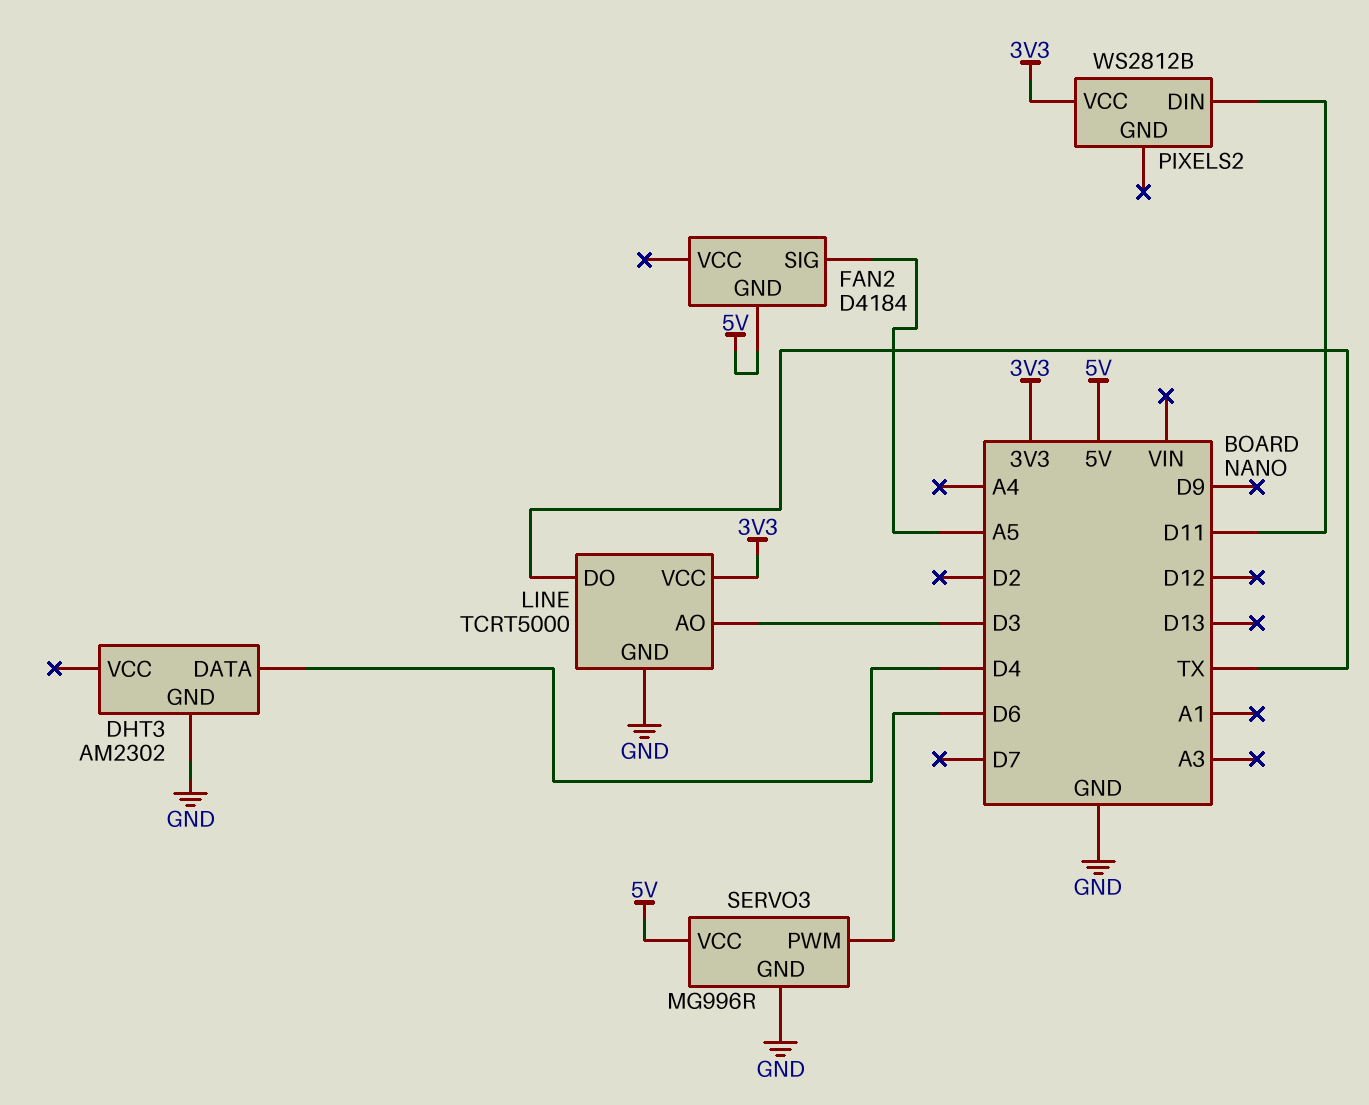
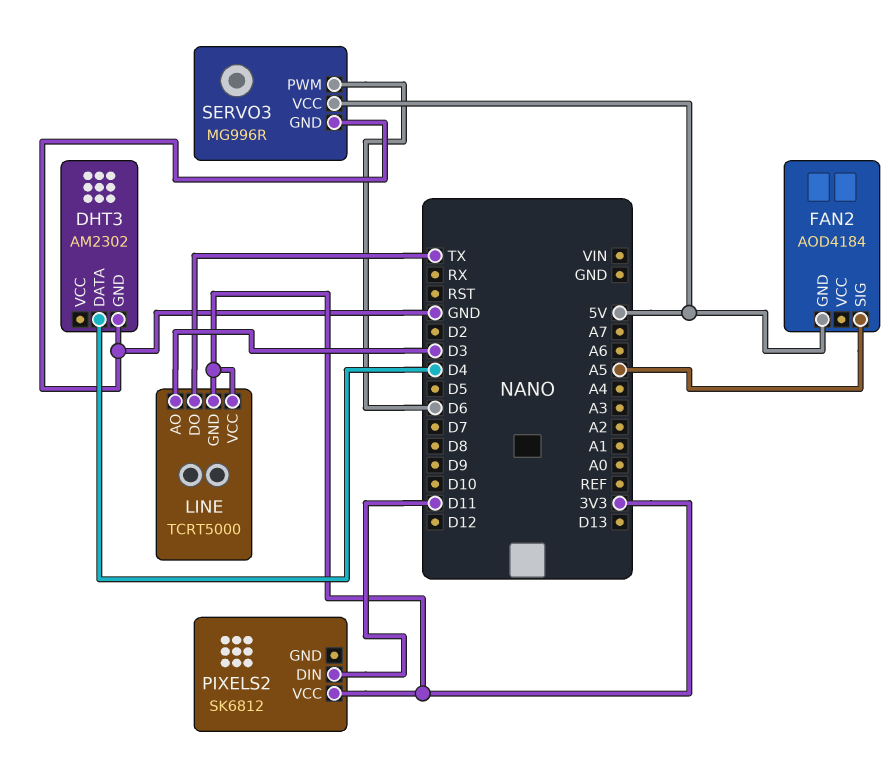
FAN2: D4184 -> AOD4184
LINE pin GND: GND -> 3V3
PIXELS2: WS2812B -> SK6812

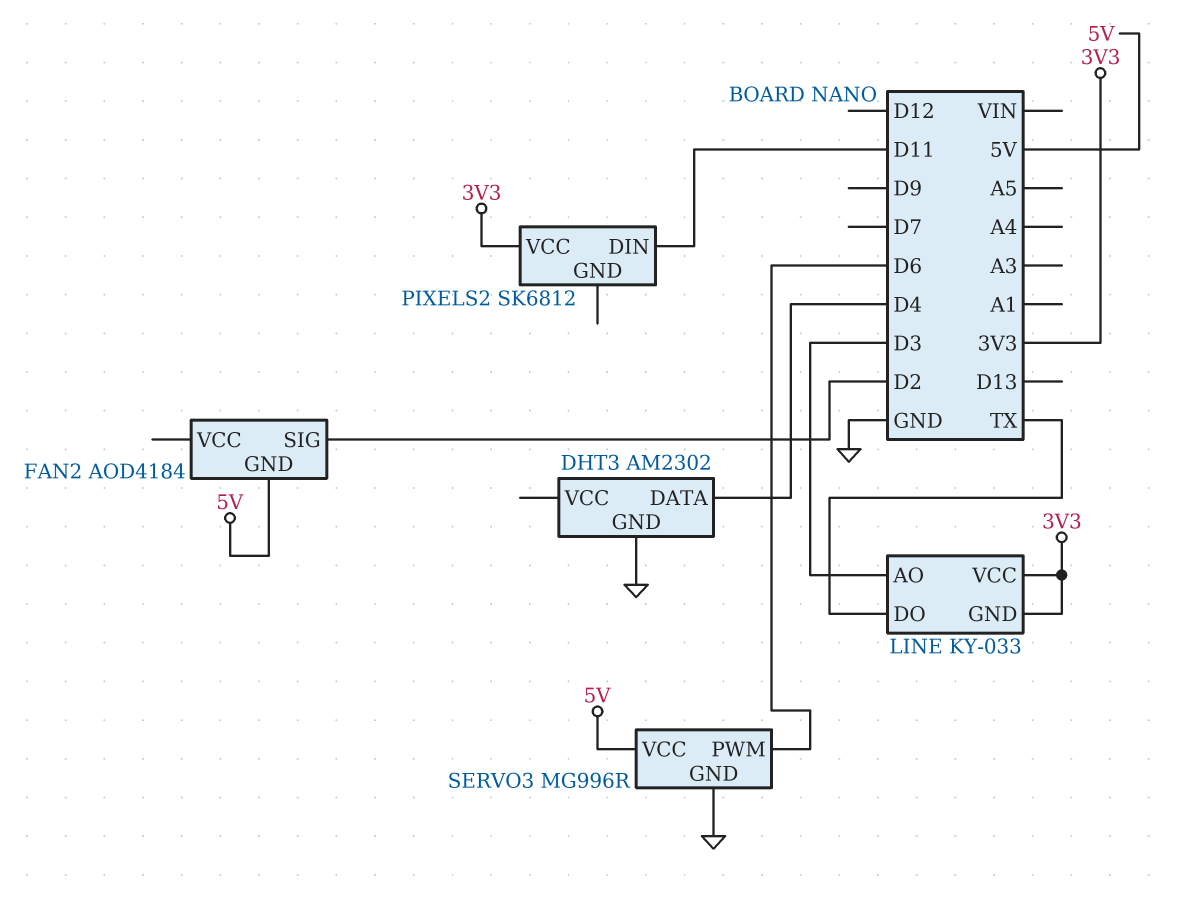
FAN2 pin SIG: A5 -> D2
LINE: TCRT5000 -> KY-033

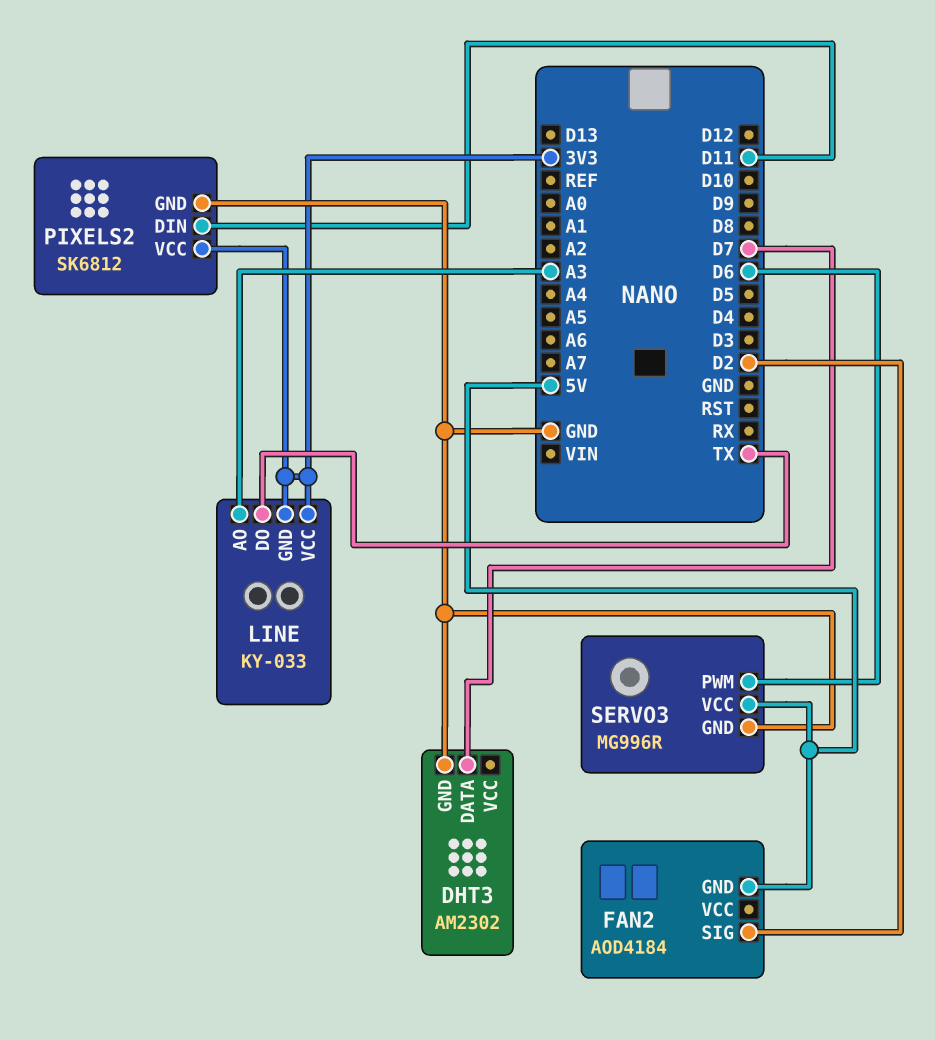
DHT3 pin DATA: D4 -> D7
LINE pin AO: D3 -> A3
PIXELS2 pin GND: none -> GND

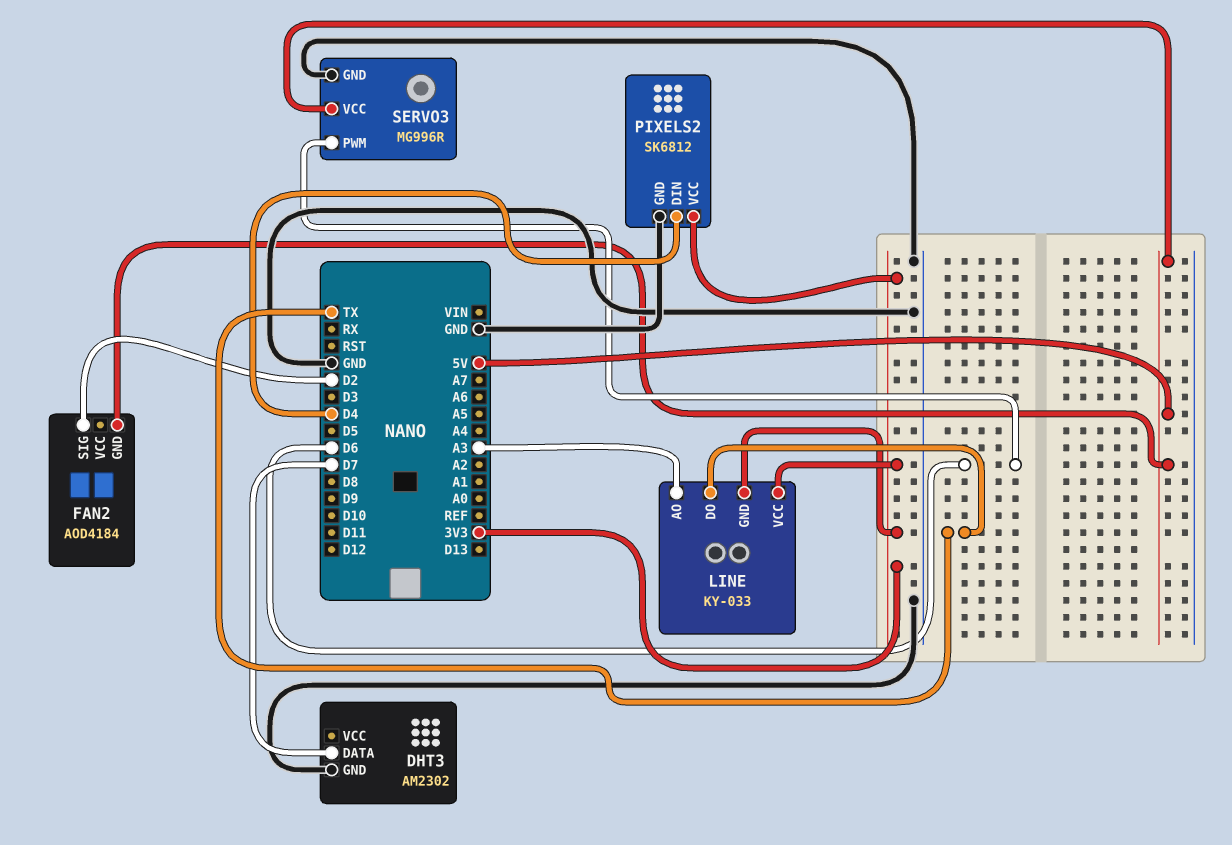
PIXELS2 pin DIN: D11 -> D4

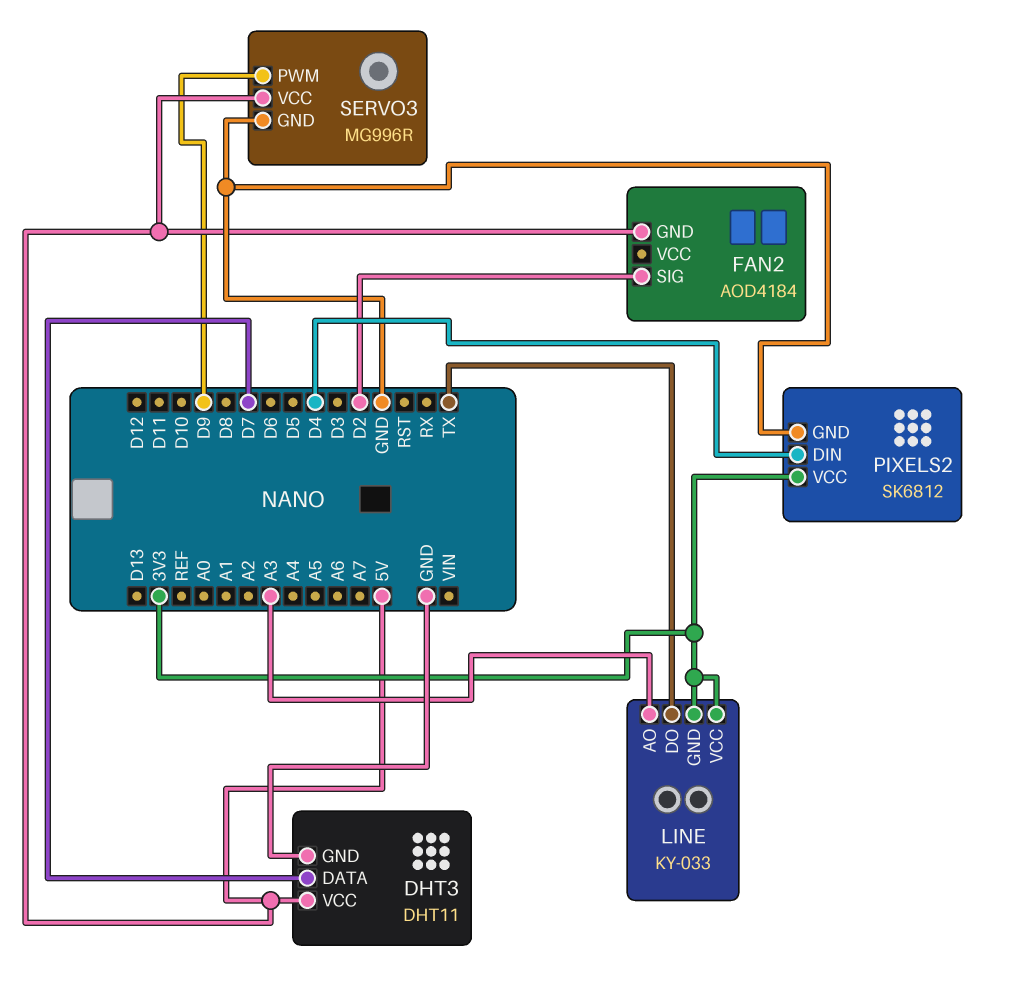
DHT3: AM2302 -> DHT11
DHT3 pin VCC: none -> 5V
SERVO3 pin PWM: D6 -> D9

